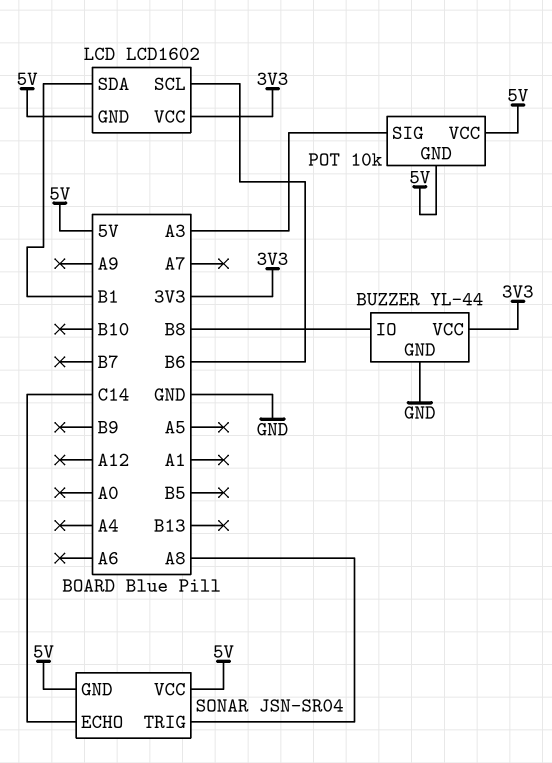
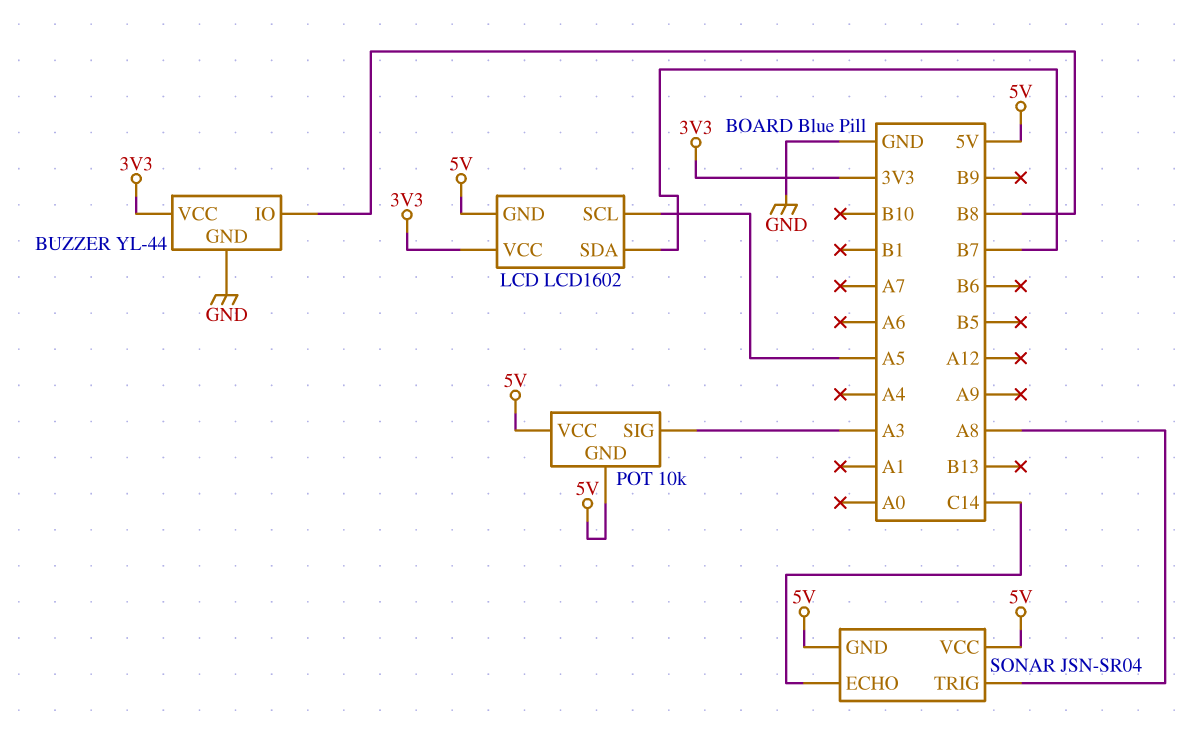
LCD pin SCL: B6 -> A5
LCD pin SDA: B1 -> B7

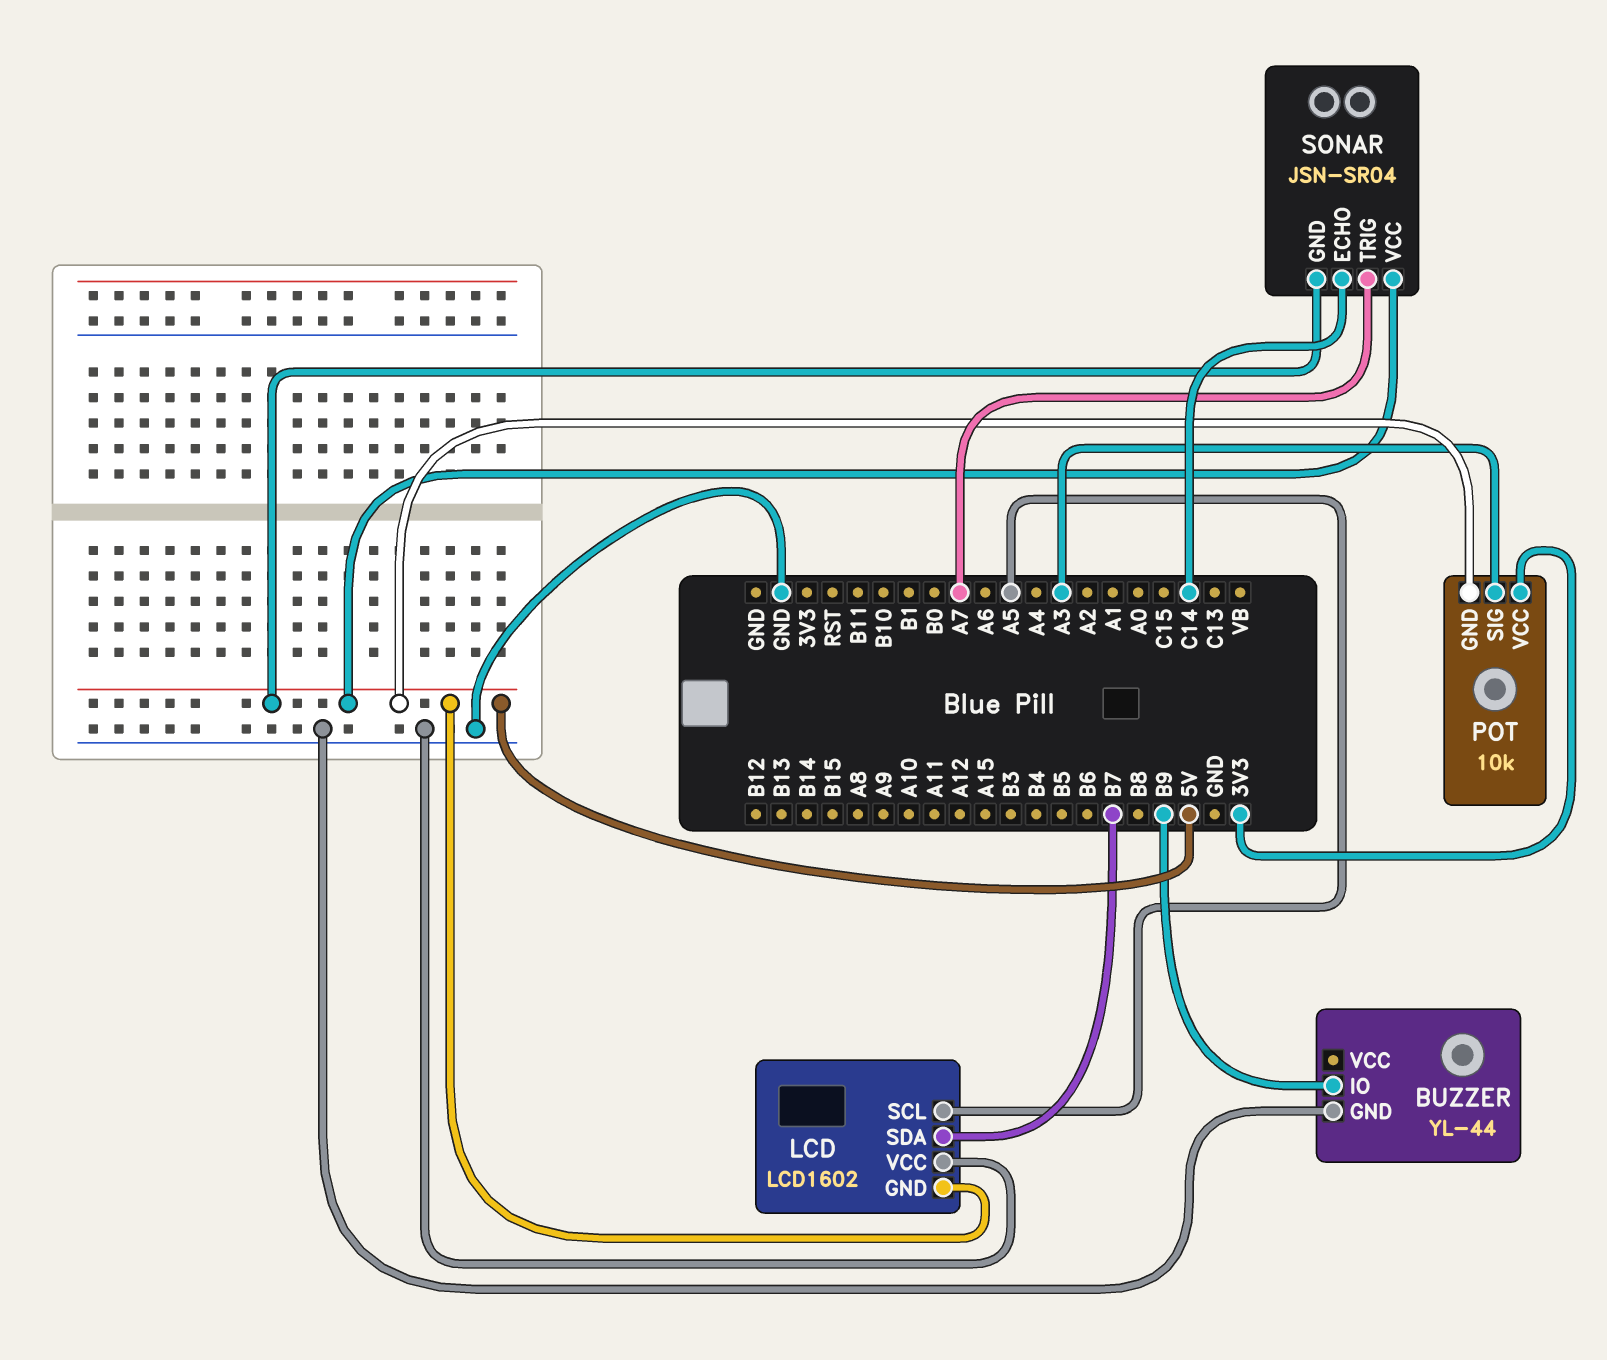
BUZZER pin IO: B8 -> B9
BUZZER pin VCC: 3V3 -> none
LCD pin VCC: 3V3 -> GND
POT pin VCC: 5V -> 3V3
SONAR pin TRIG: A8 -> A7

